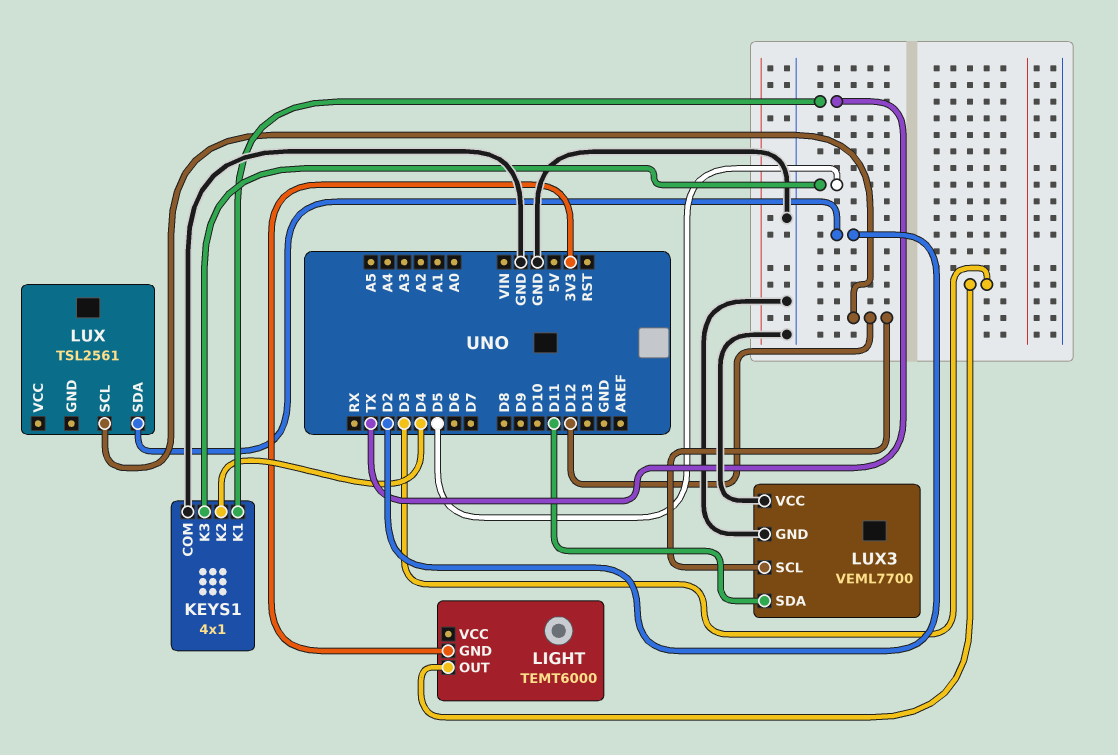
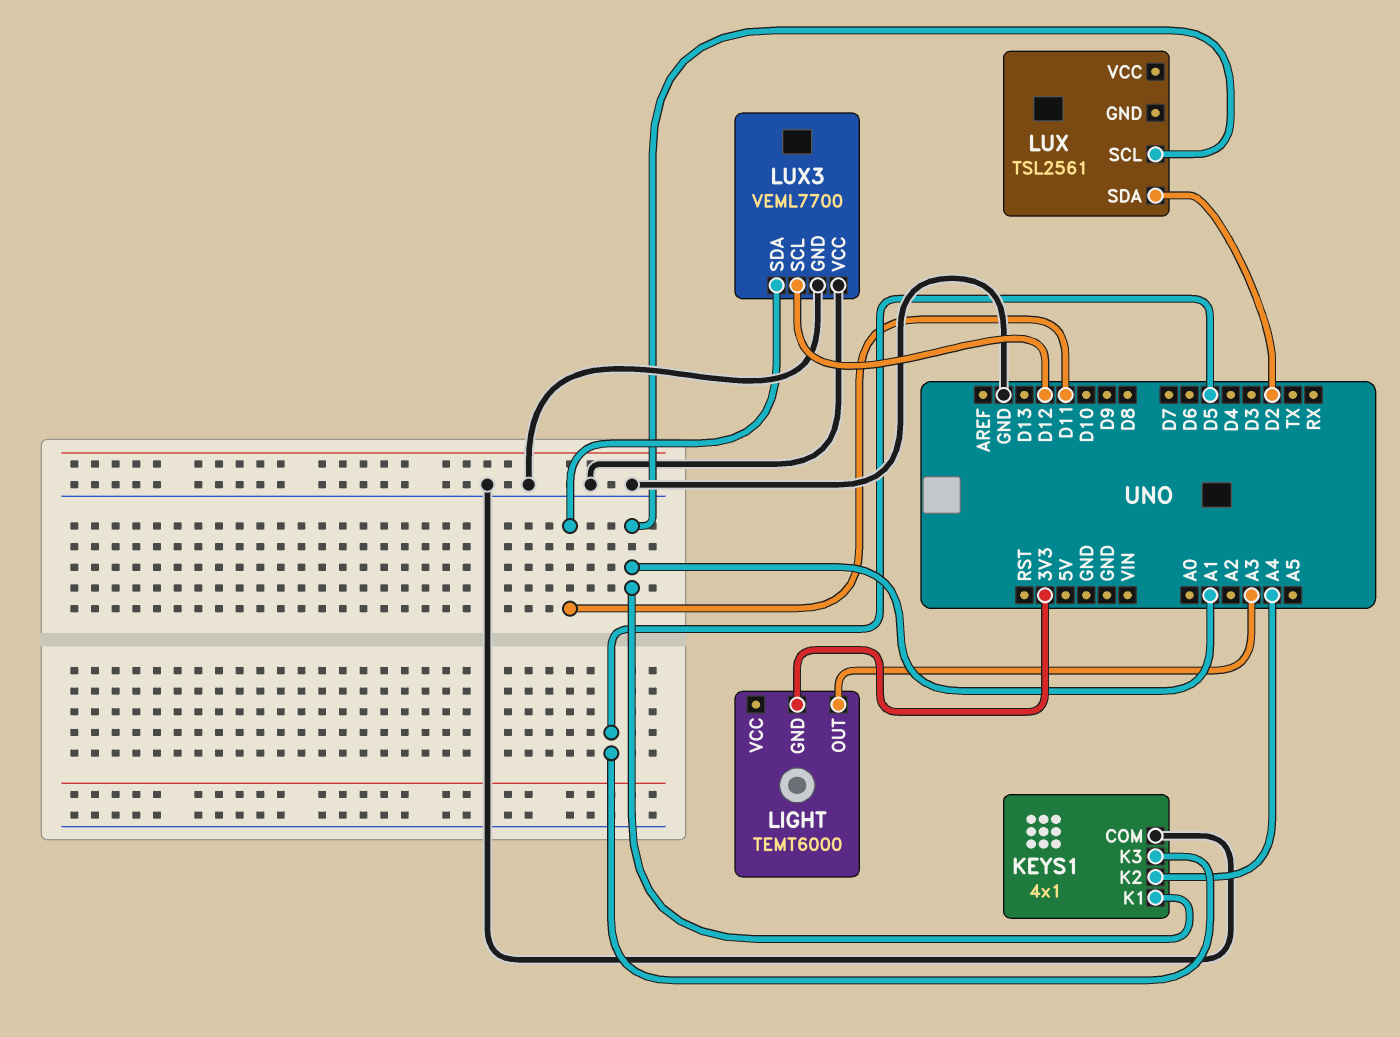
KEYS1 pin K1: TX -> A1
KEYS1 pin K2: D4 -> A4
LIGHT pin OUT: D3 -> A3
LUX pin SCL: D12 -> A1

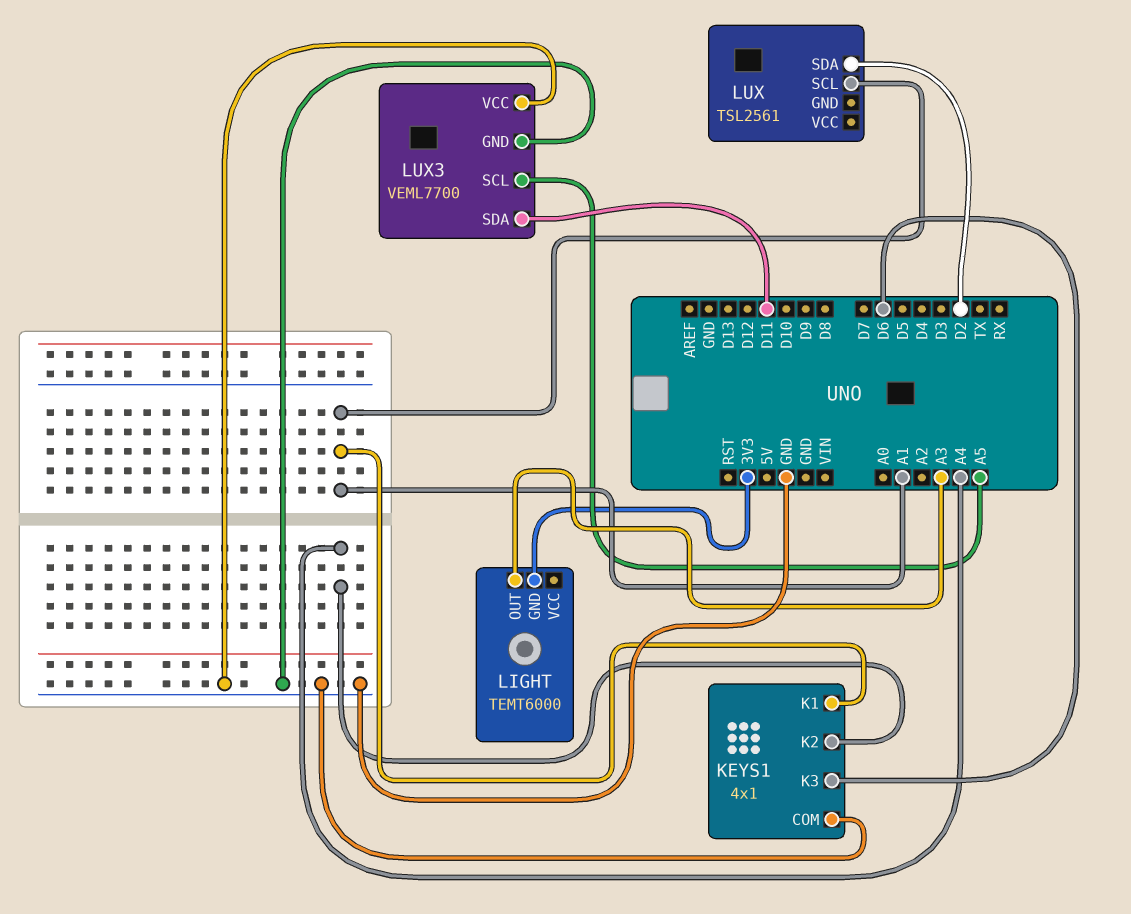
KEYS1 pin K3: D5 -> D6
LUX3 pin SCL: D12 -> A5

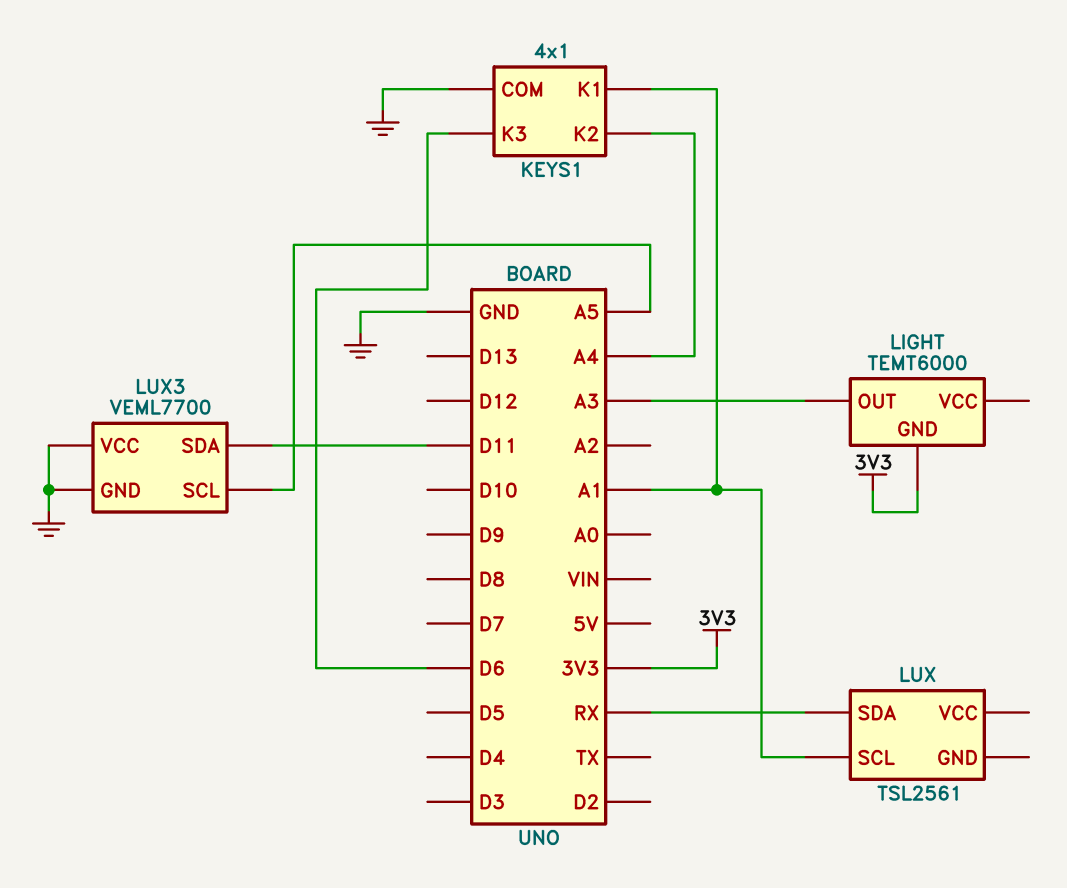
LUX pin SDA: D2 -> RX

